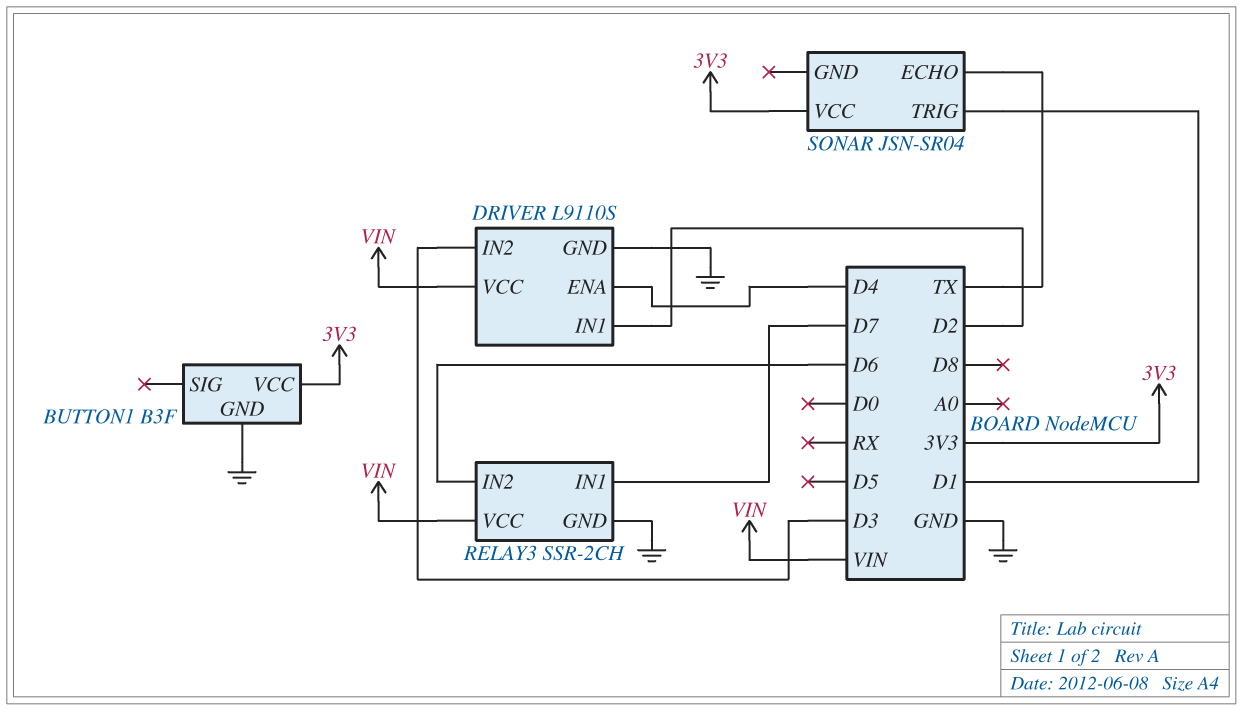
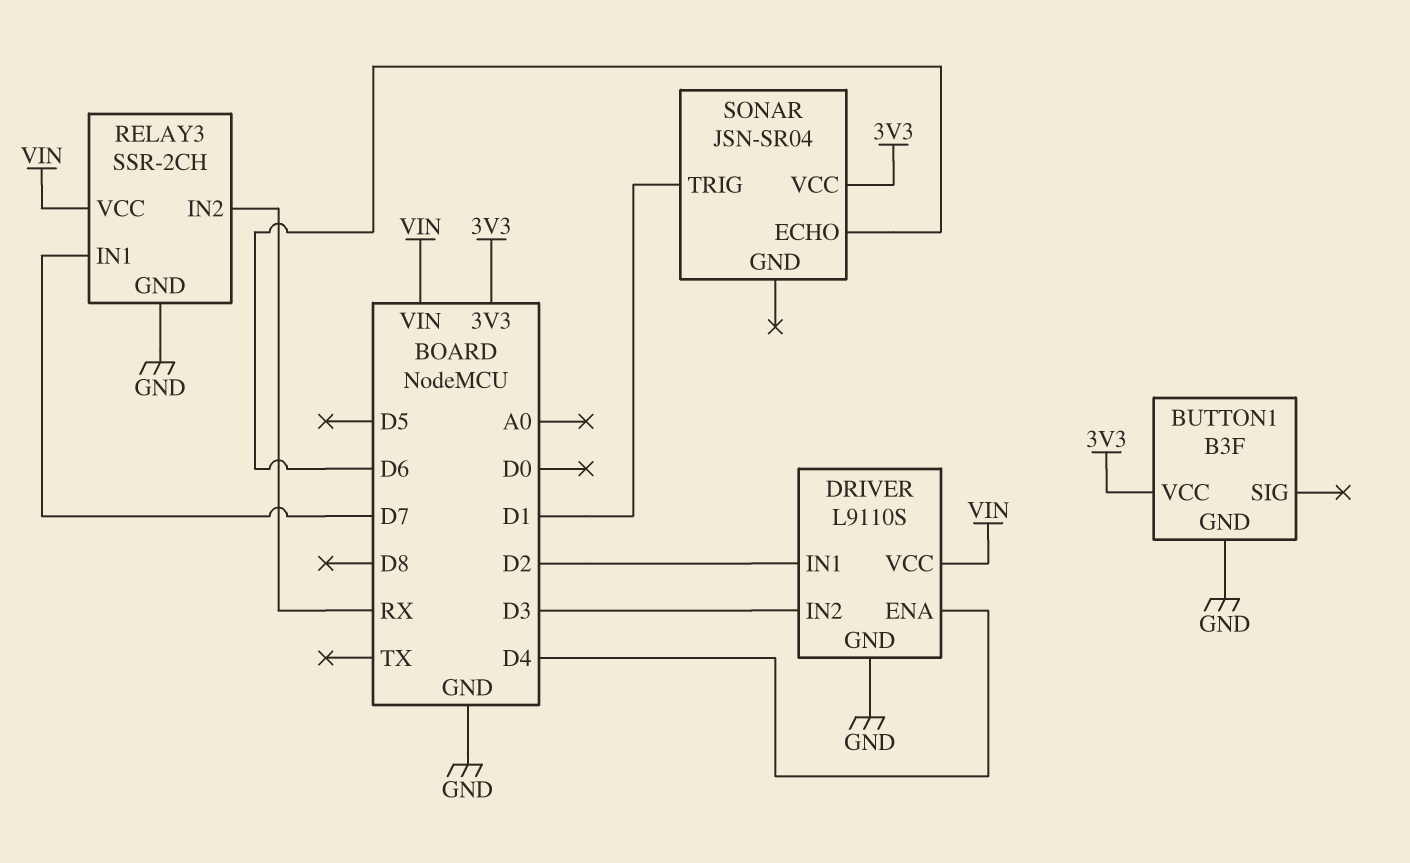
RELAY3 pin IN2: D6 -> RX
SONAR pin ECHO: TX -> D6

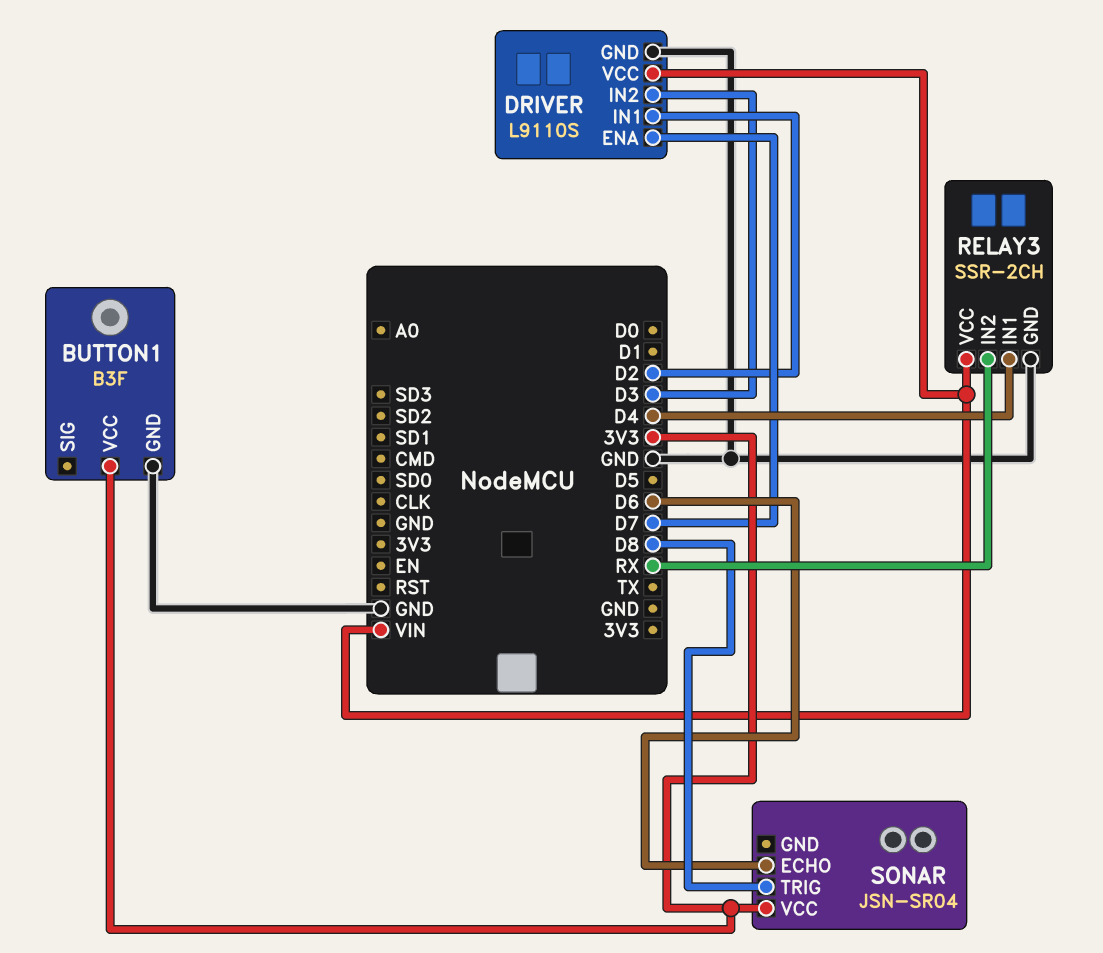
DRIVER pin ENA: D4 -> D7
RELAY3 pin IN1: D7 -> D4
SONAR pin TRIG: D1 -> D8

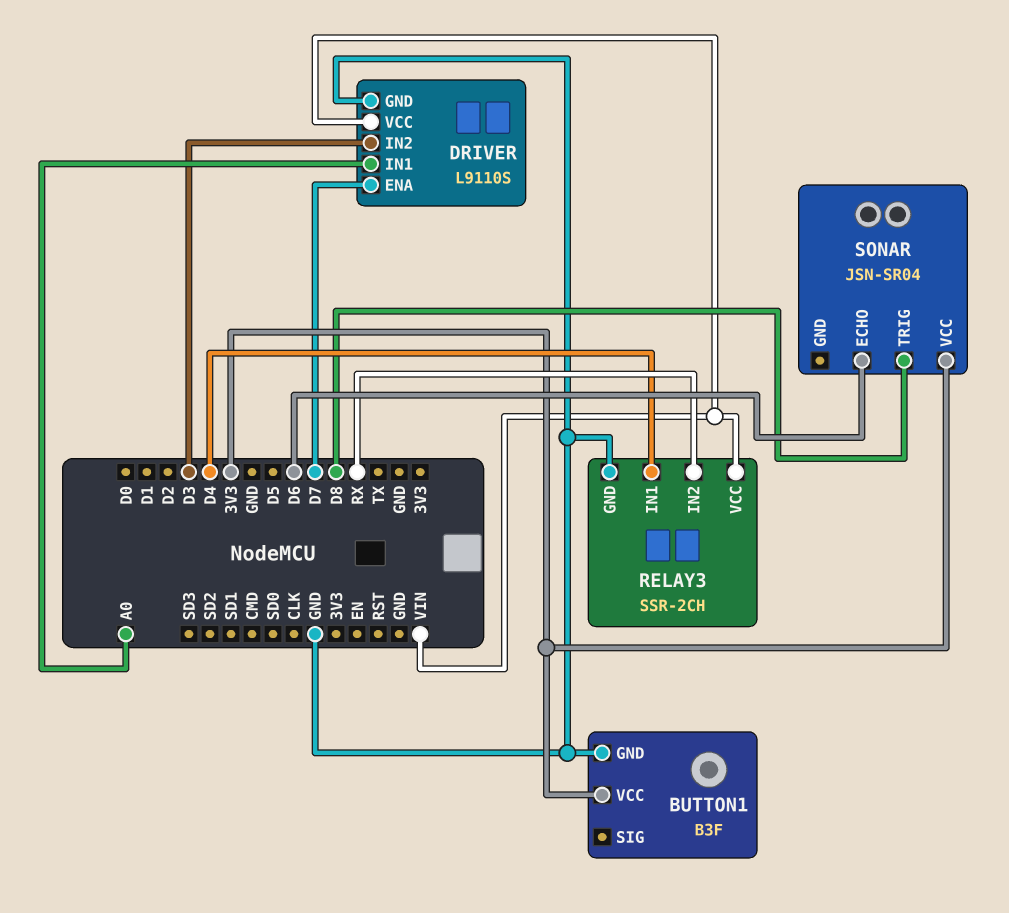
DRIVER pin IN1: D2 -> A0

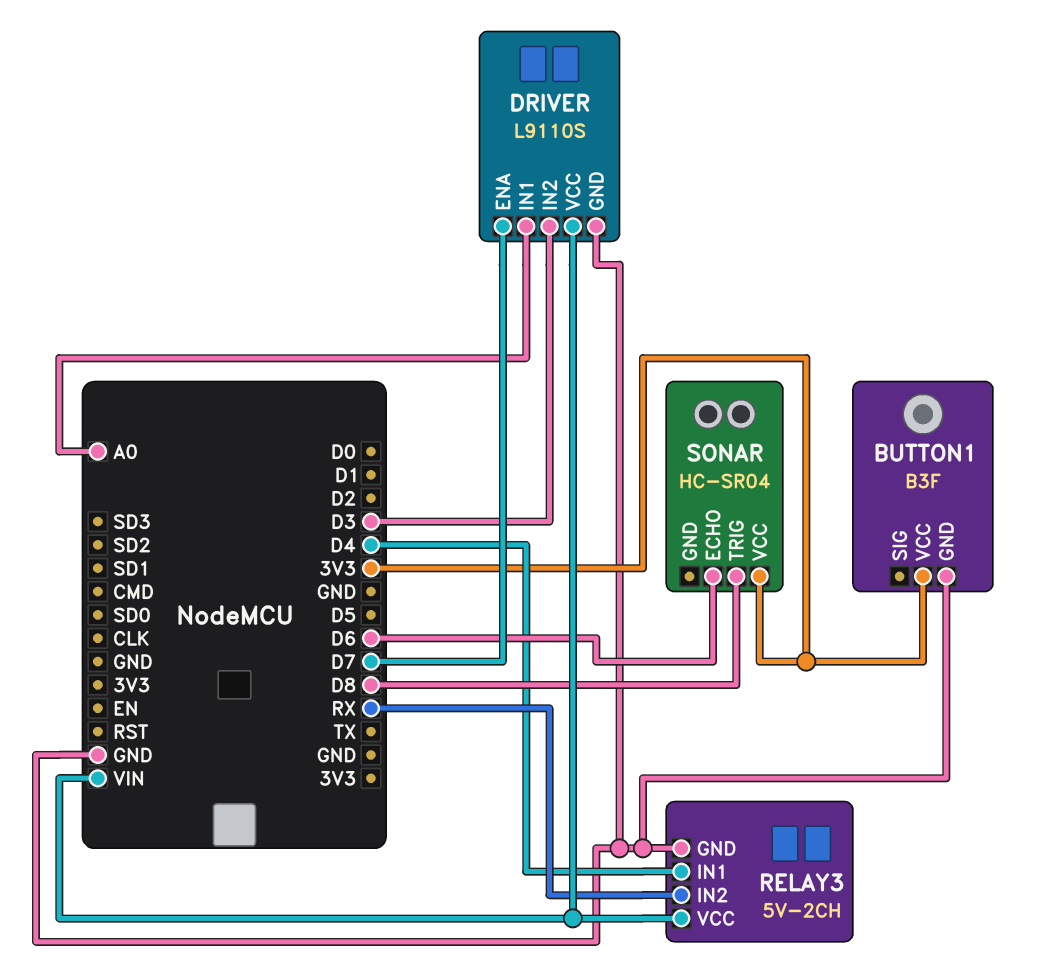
RELAY3: SSR-2CH -> 5V-2CH
SONAR: JSN-SR04 -> HC-SR04

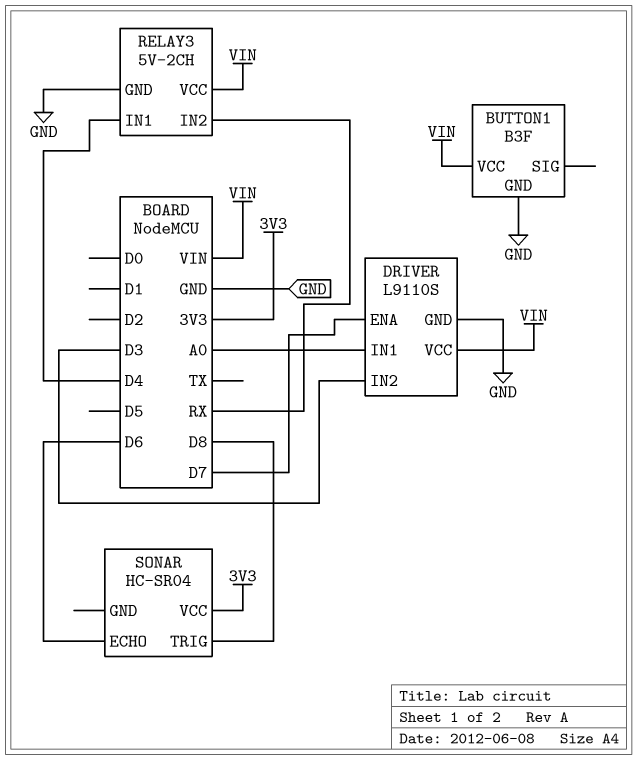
BUTTON1 pin VCC: 3V3 -> VIN

